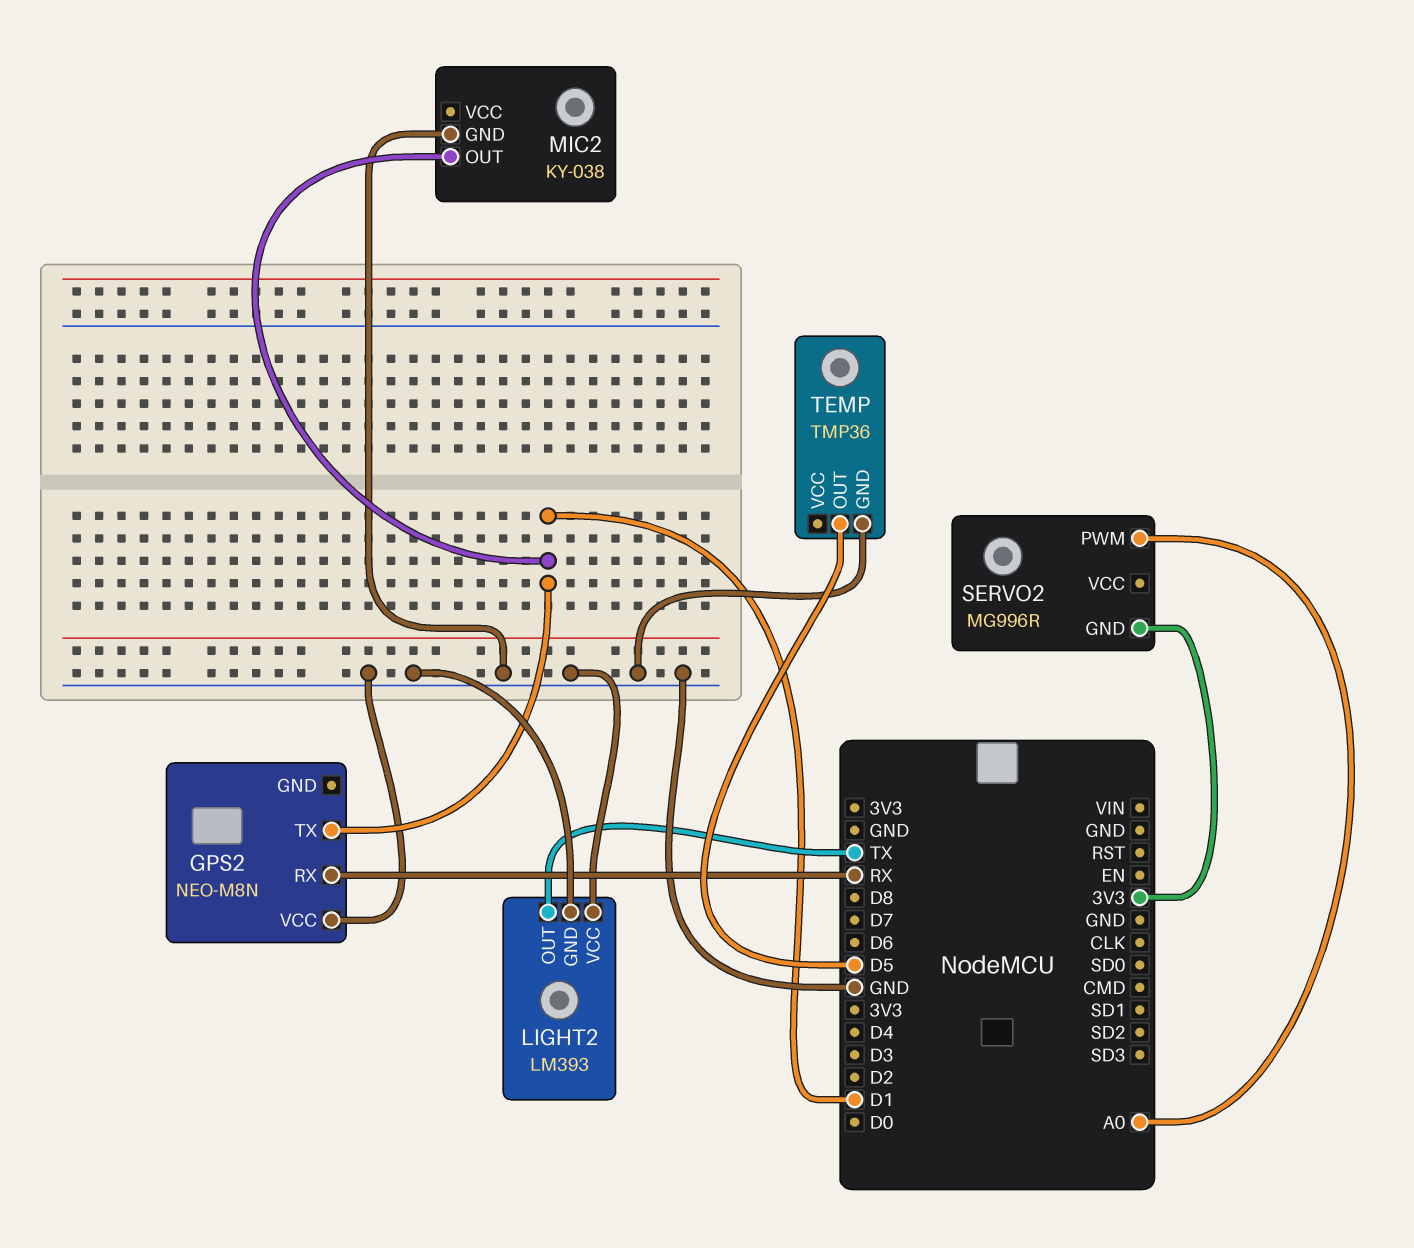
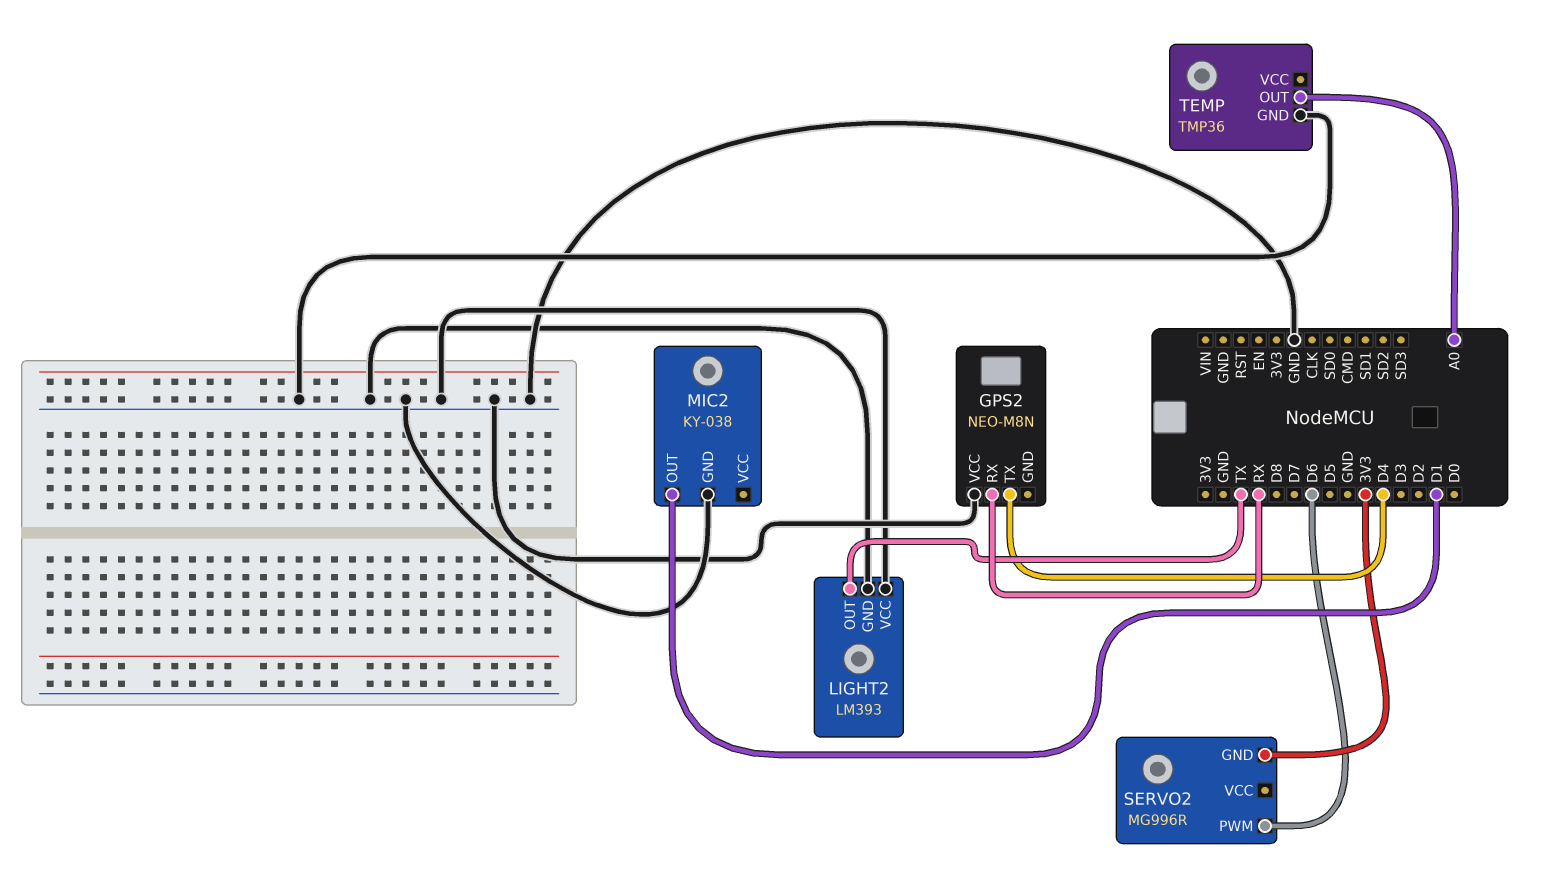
GPS2 pin TX: D1 -> D4
SERVO2 pin PWM: A0 -> D6
TEMP pin OUT: D5 -> A0

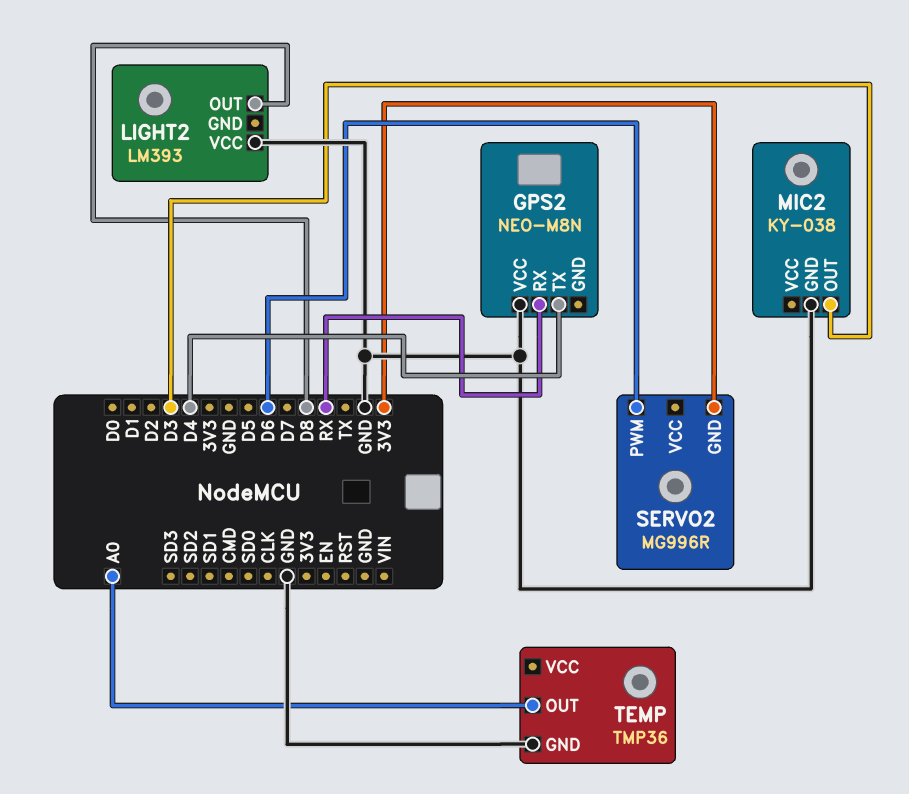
LIGHT2 pin GND: GND -> none
LIGHT2 pin OUT: TX -> D8
MIC2 pin OUT: D1 -> D3

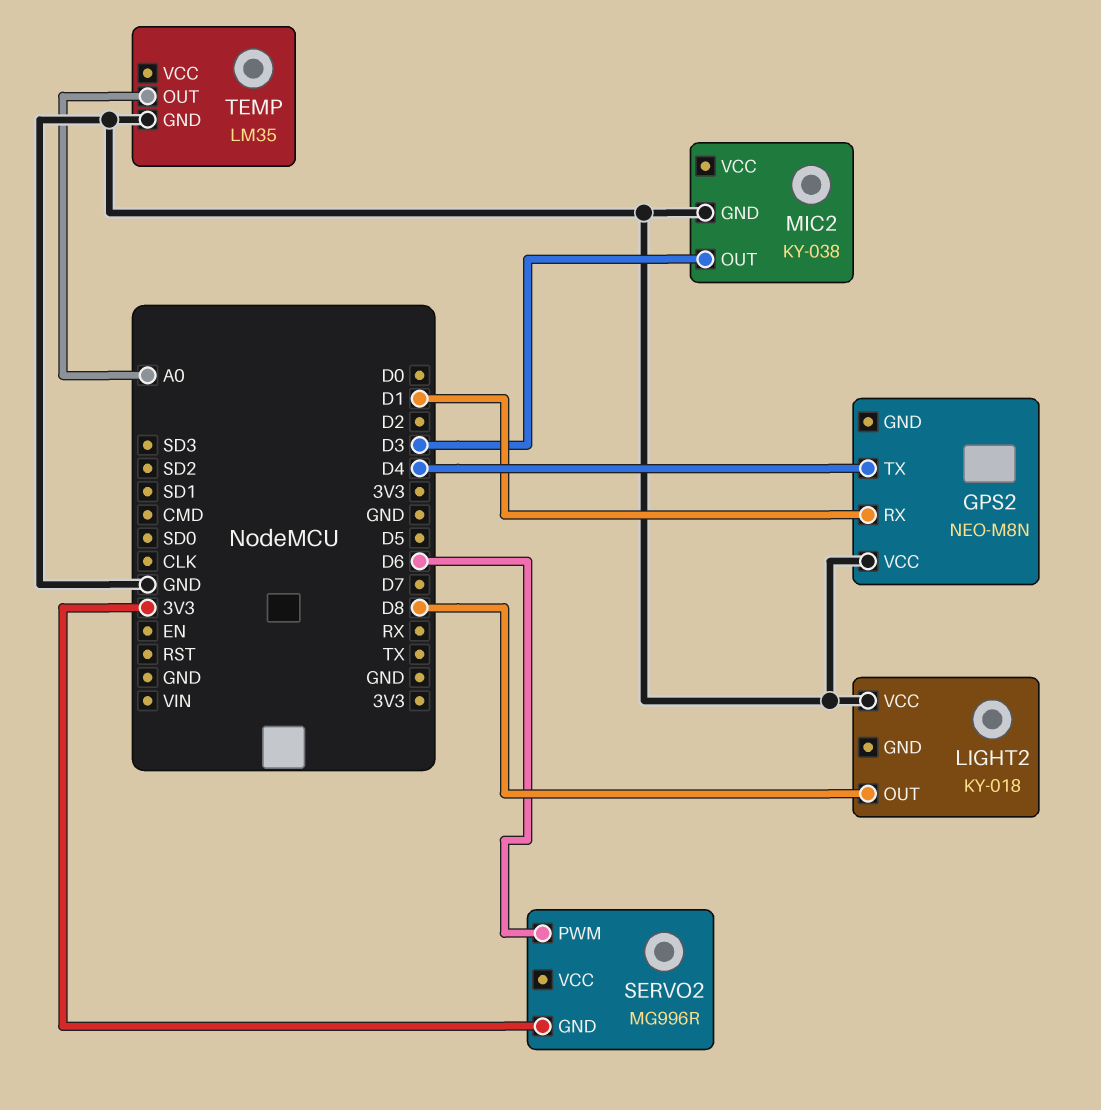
GPS2 pin RX: RX -> D1
LIGHT2: LM393 -> KY-018
TEMP: TMP36 -> LM35

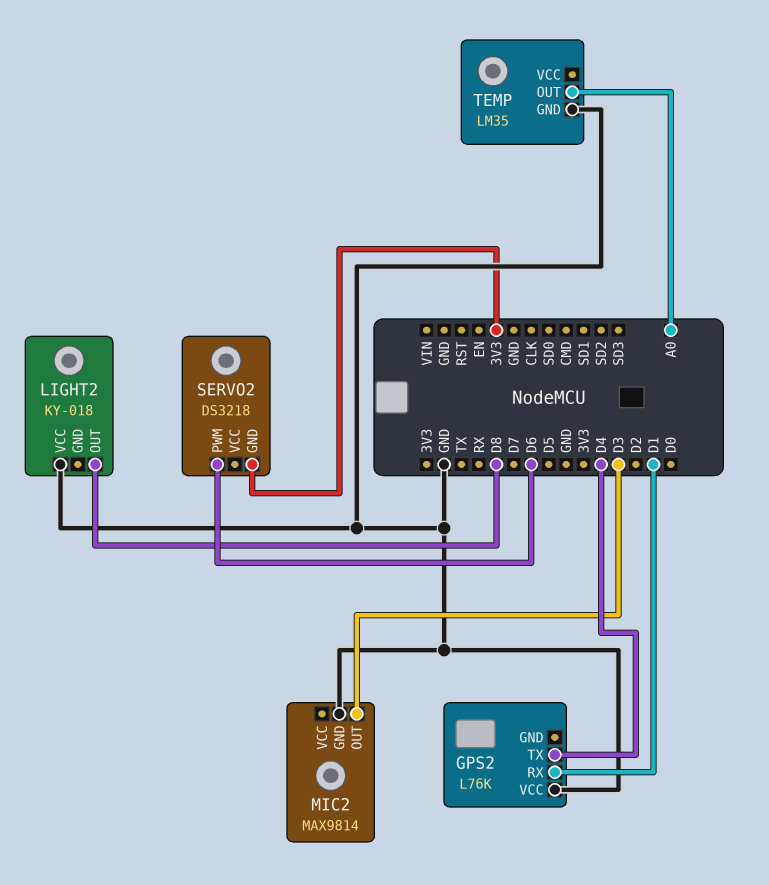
GPS2: NEO-M8N -> L76K
MIC2: KY-038 -> MAX9814
SERVO2: MG996R -> DS3218

